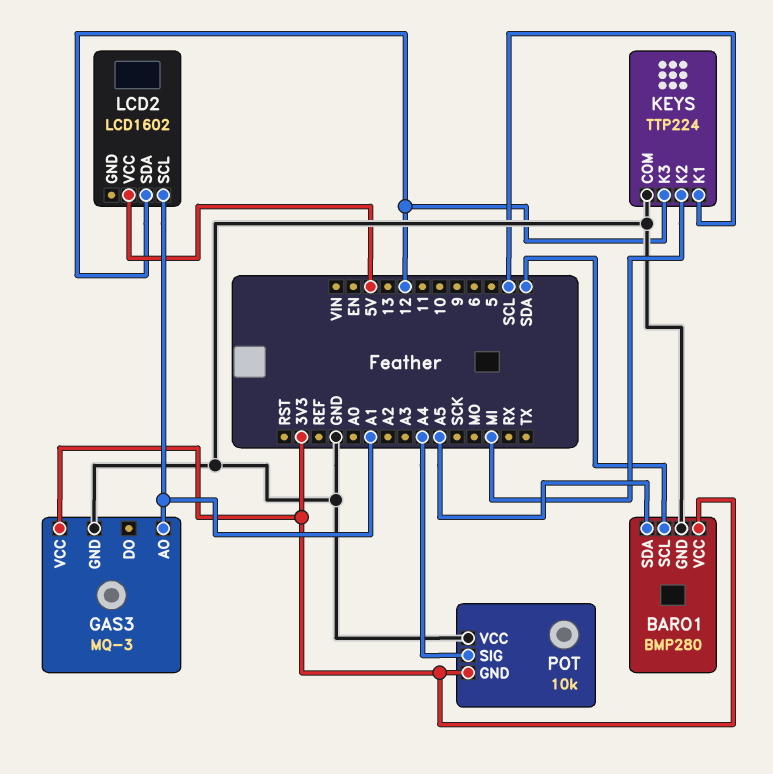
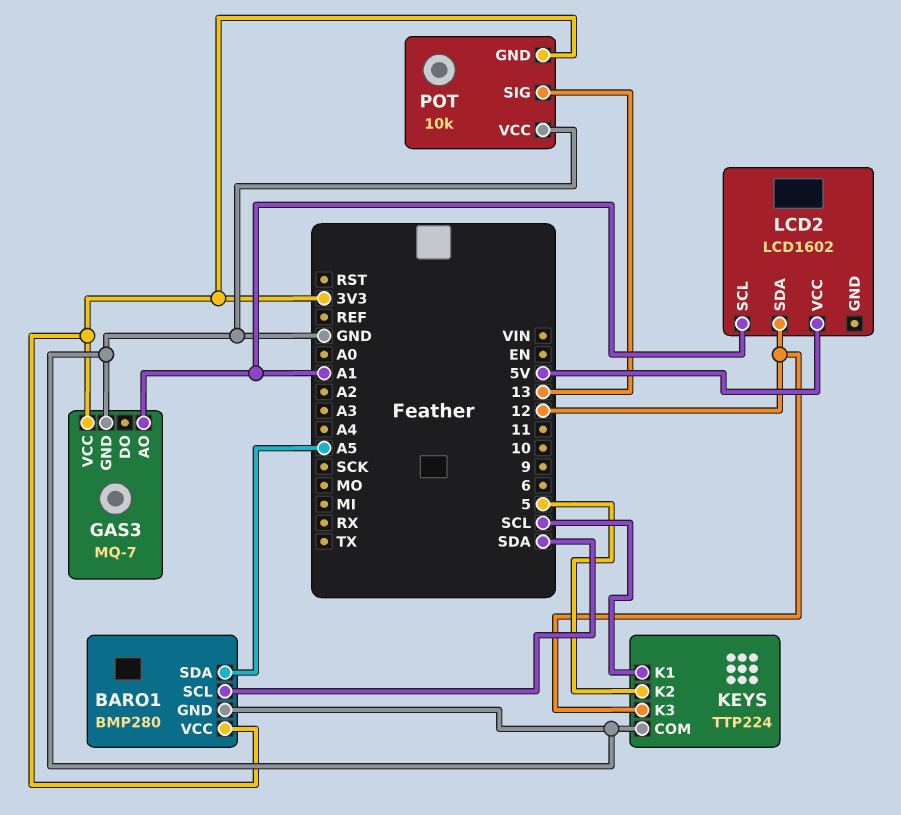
GAS3: MQ-3 -> MQ-7
KEYS pin K2: MI -> 5
POT pin SIG: A4 -> 13

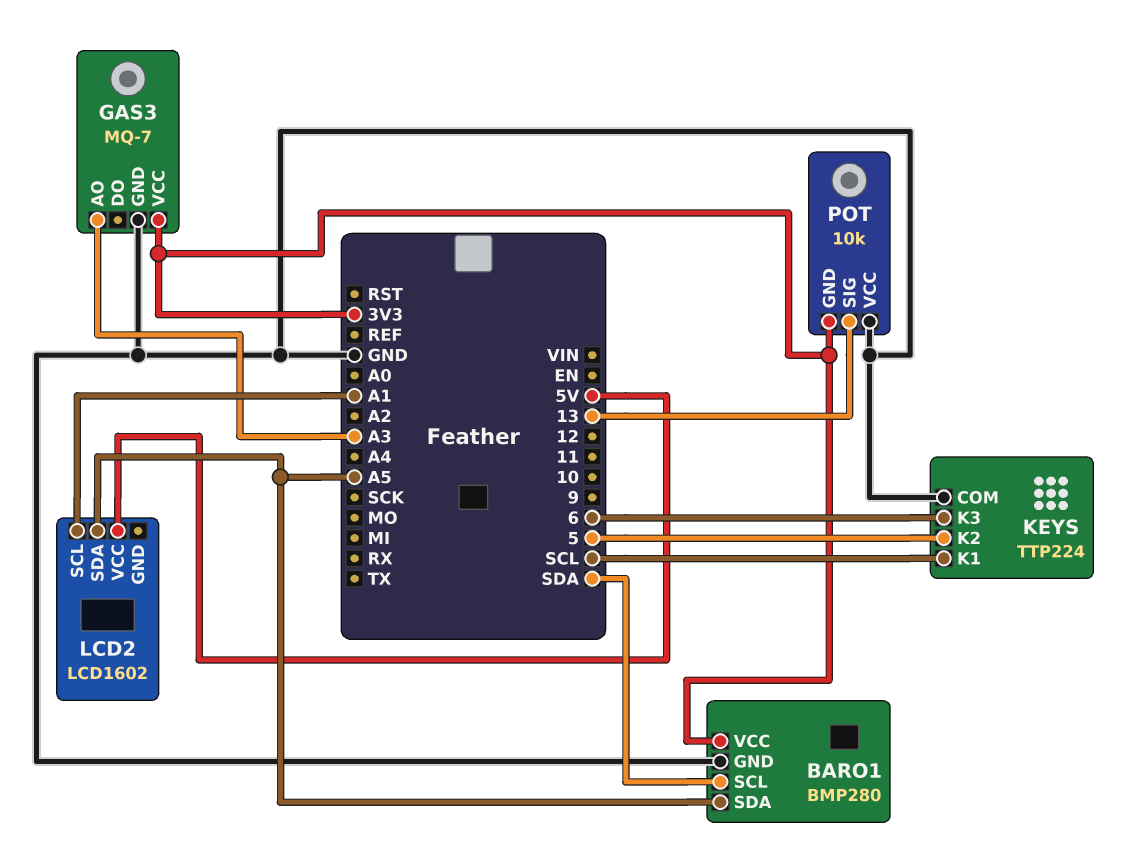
GAS3 pin AO: A1 -> A3
KEYS pin K3: 12 -> 6
LCD2 pin SDA: 12 -> A5

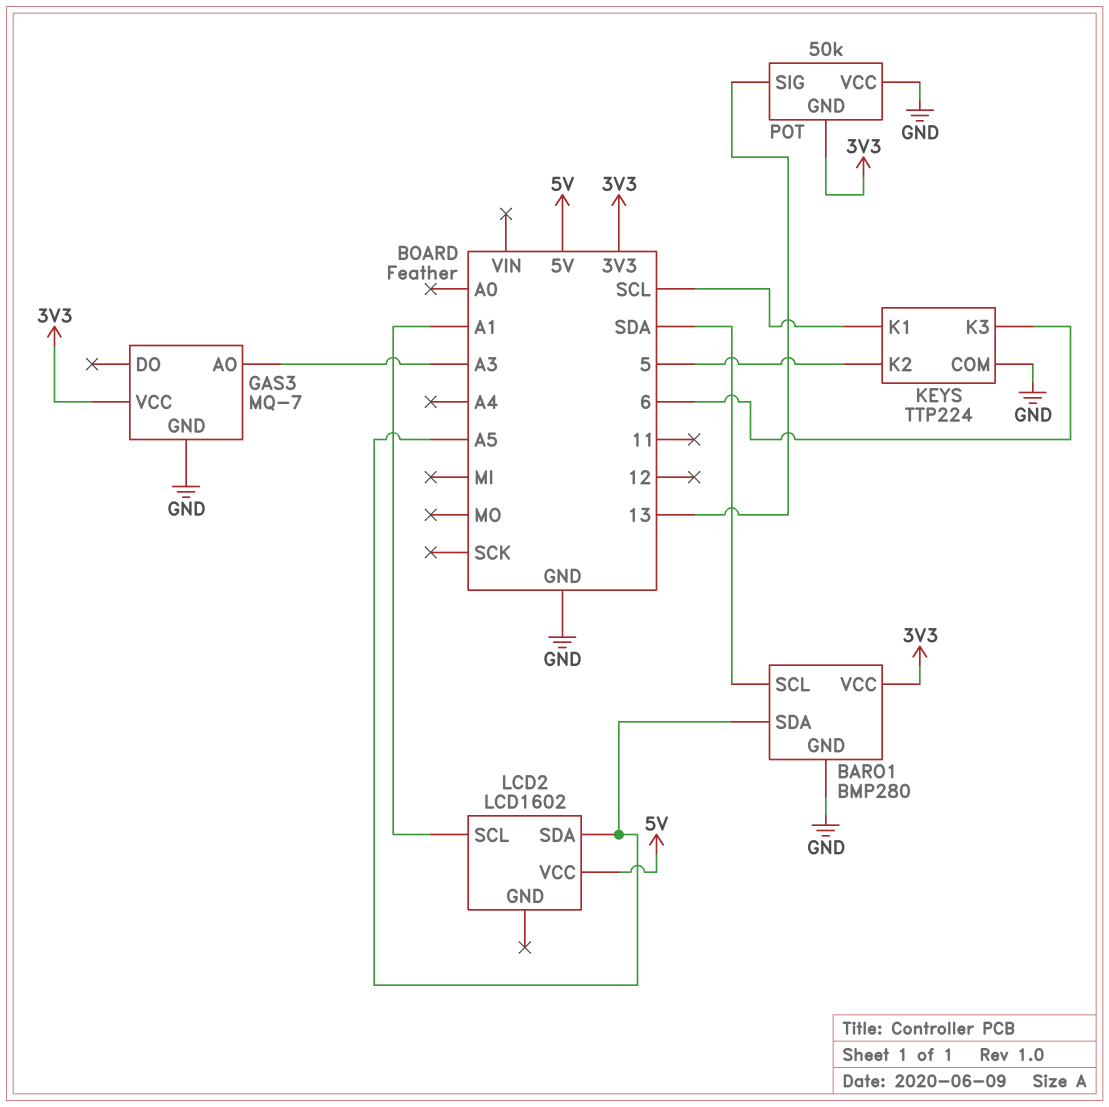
POT: 10k -> 50k

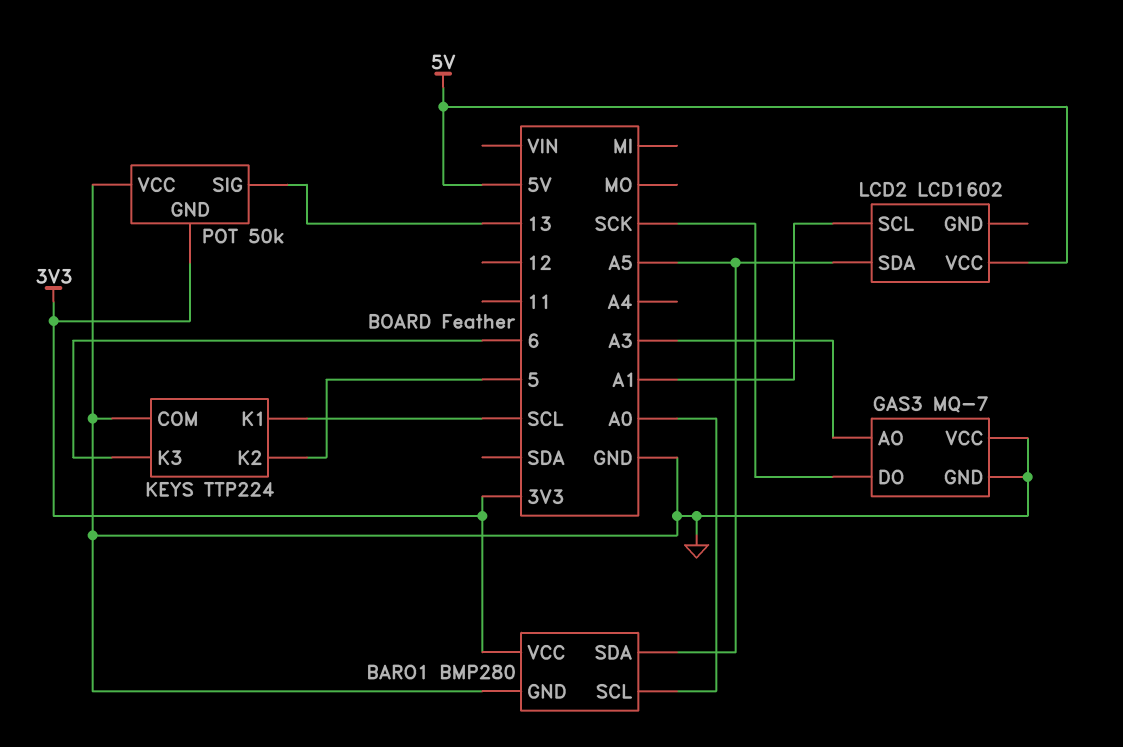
BARO1 pin SCL: SDA -> A0
GAS3 pin DO: none -> SCK
GAS3 pin VCC: 3V3 -> GND

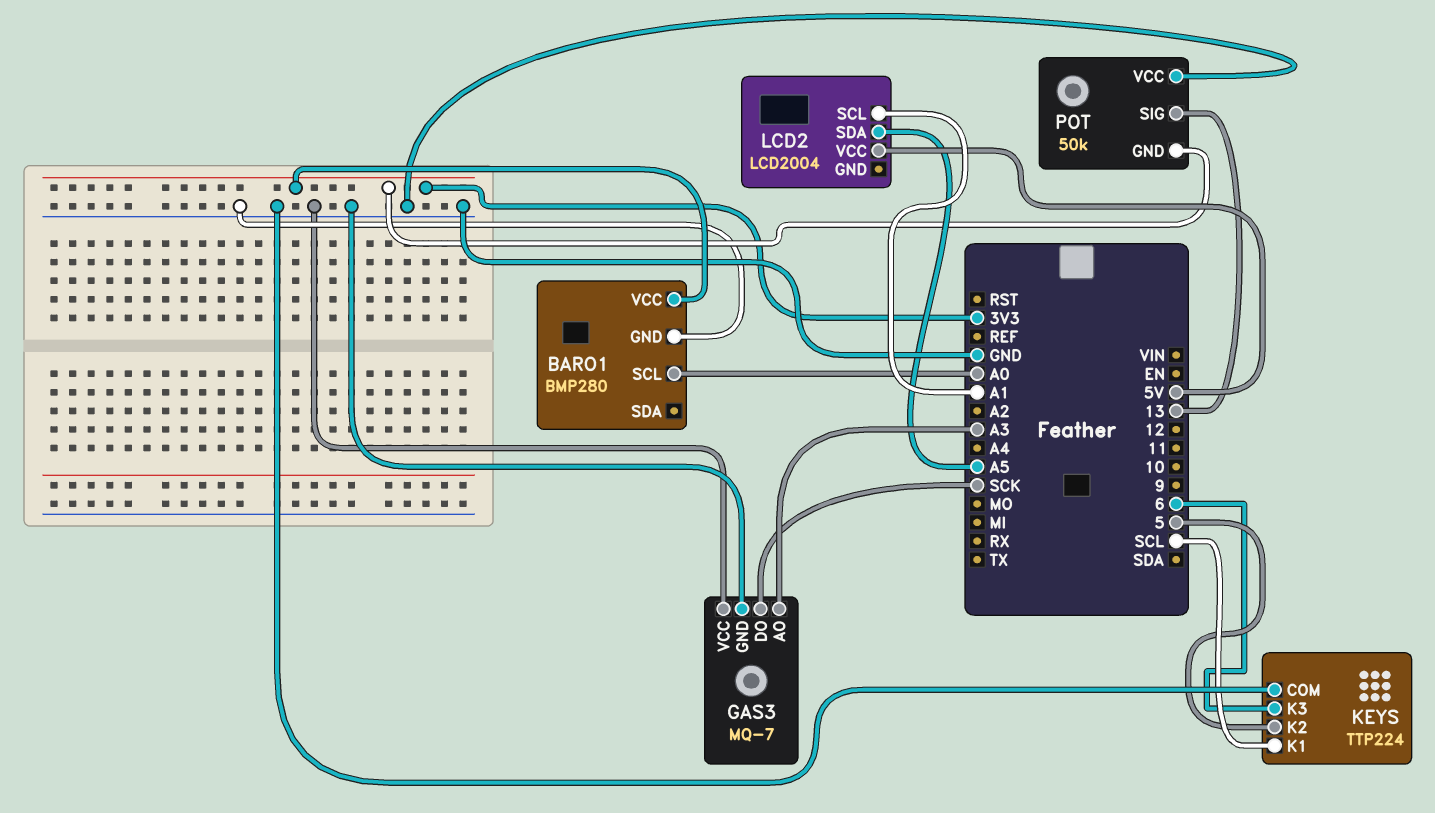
BARO1 pin SDA: A5 -> none
LCD2: LCD1602 -> LCD2004

